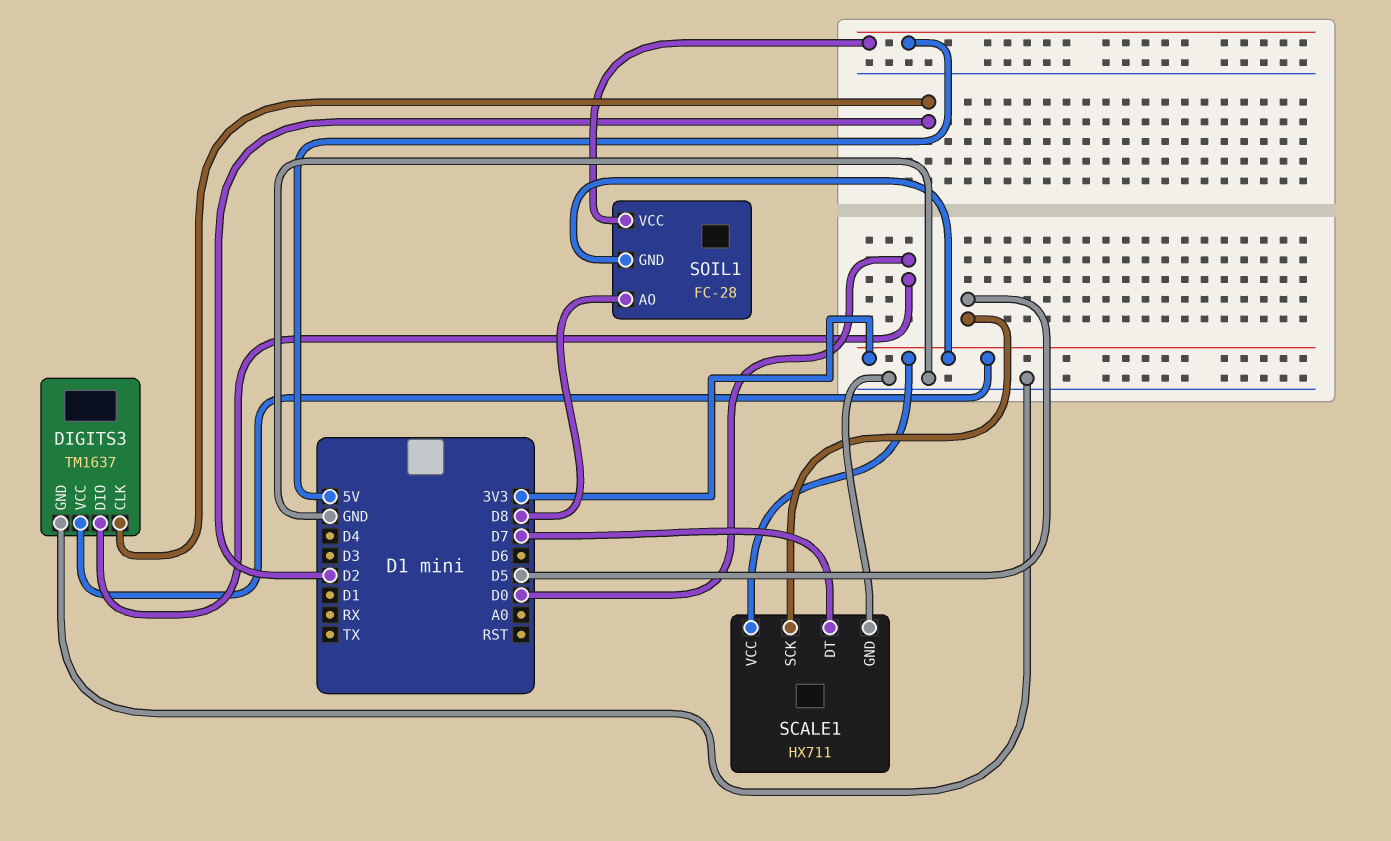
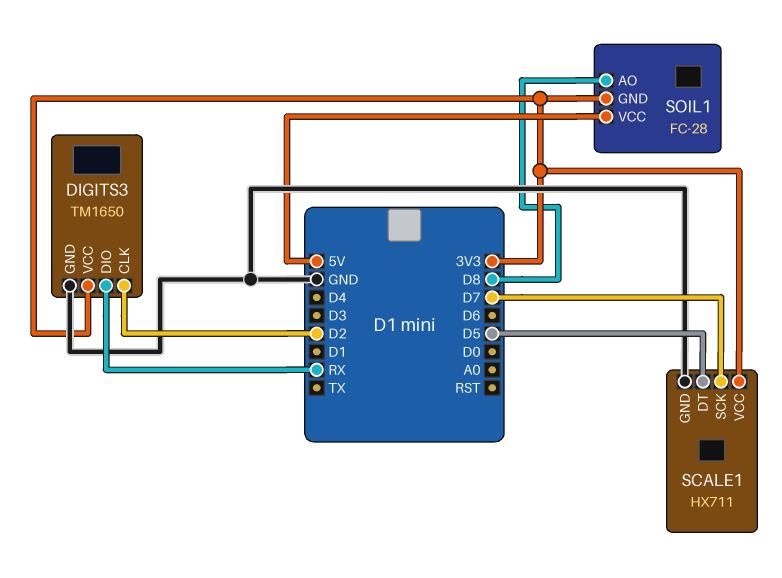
DIGITS3: TM1637 -> TM1650
DIGITS3 pin DIO: D0 -> RX
SCALE1 pin DT: D7 -> D5
SCALE1 pin SCK: D5 -> D7

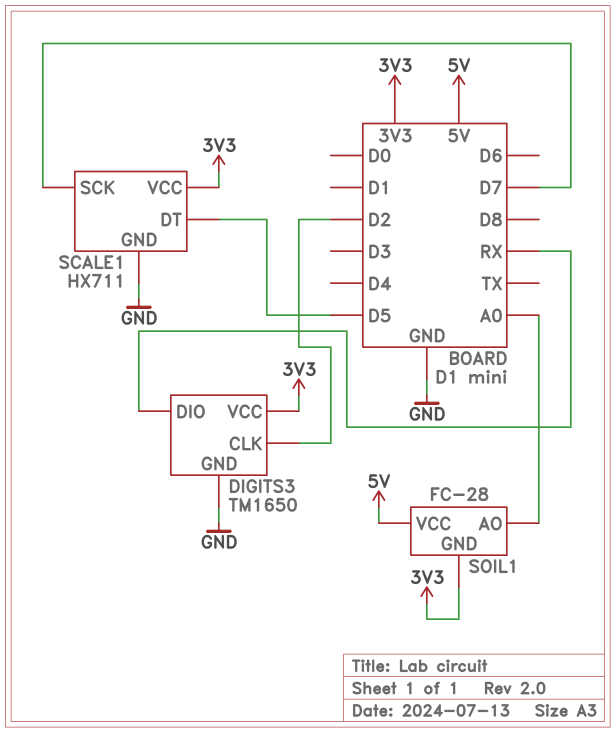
SOIL1 pin AO: D8 -> A0

